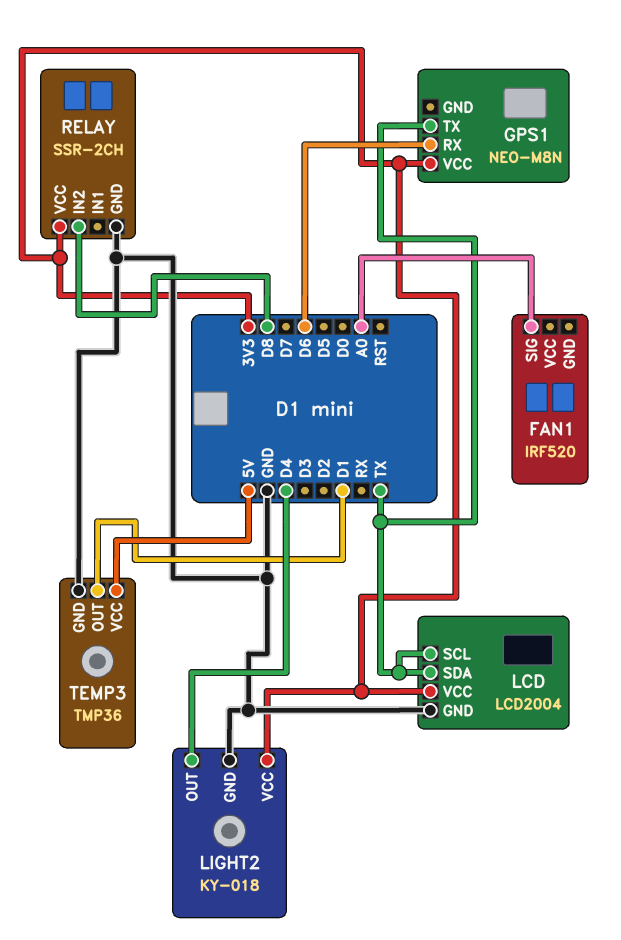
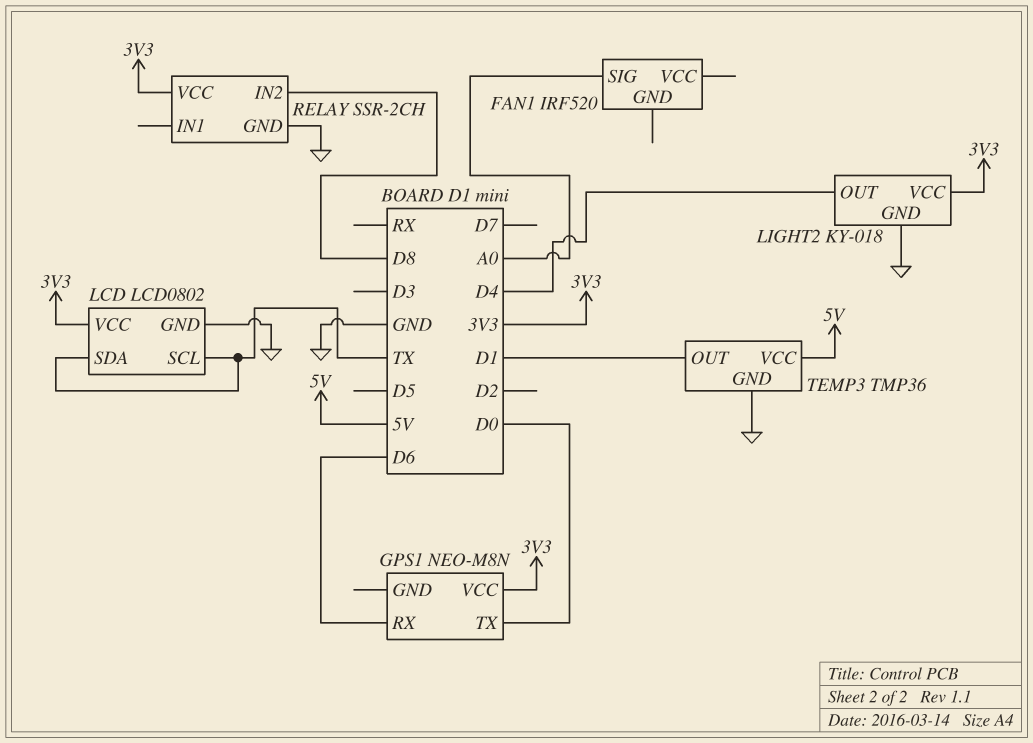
GPS1 pin TX: TX -> D0
LCD: LCD2004 -> LCD0802

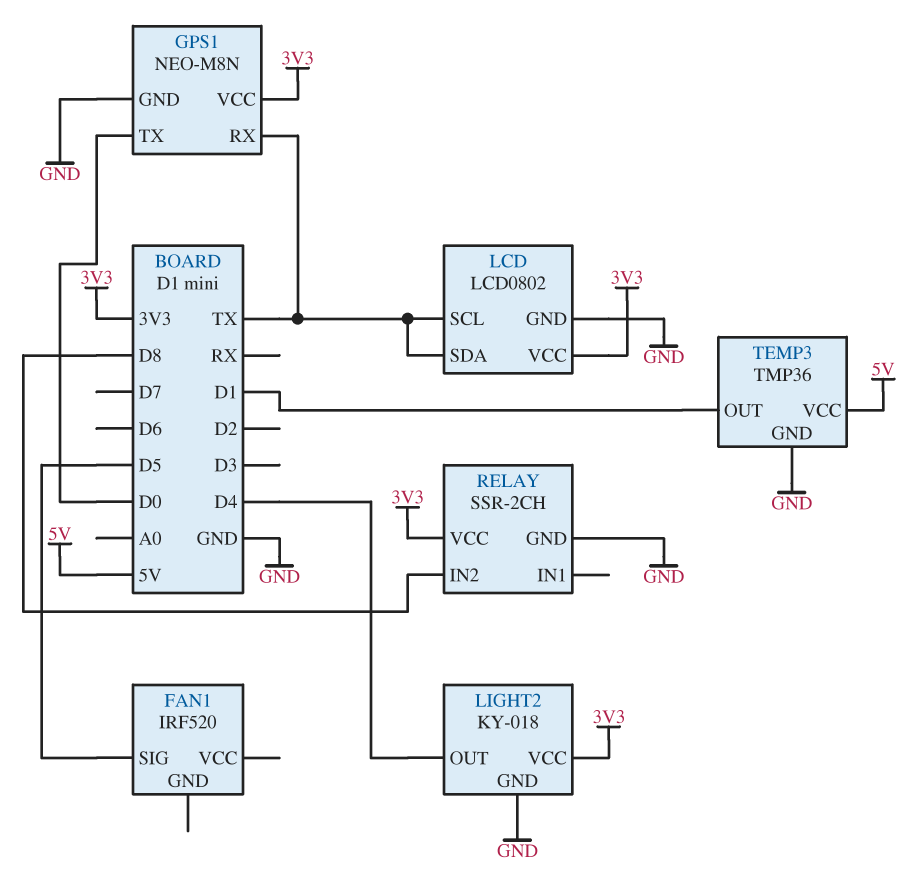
FAN1 pin SIG: A0 -> D5
GPS1 pin GND: none -> GND
GPS1 pin RX: D6 -> TX

